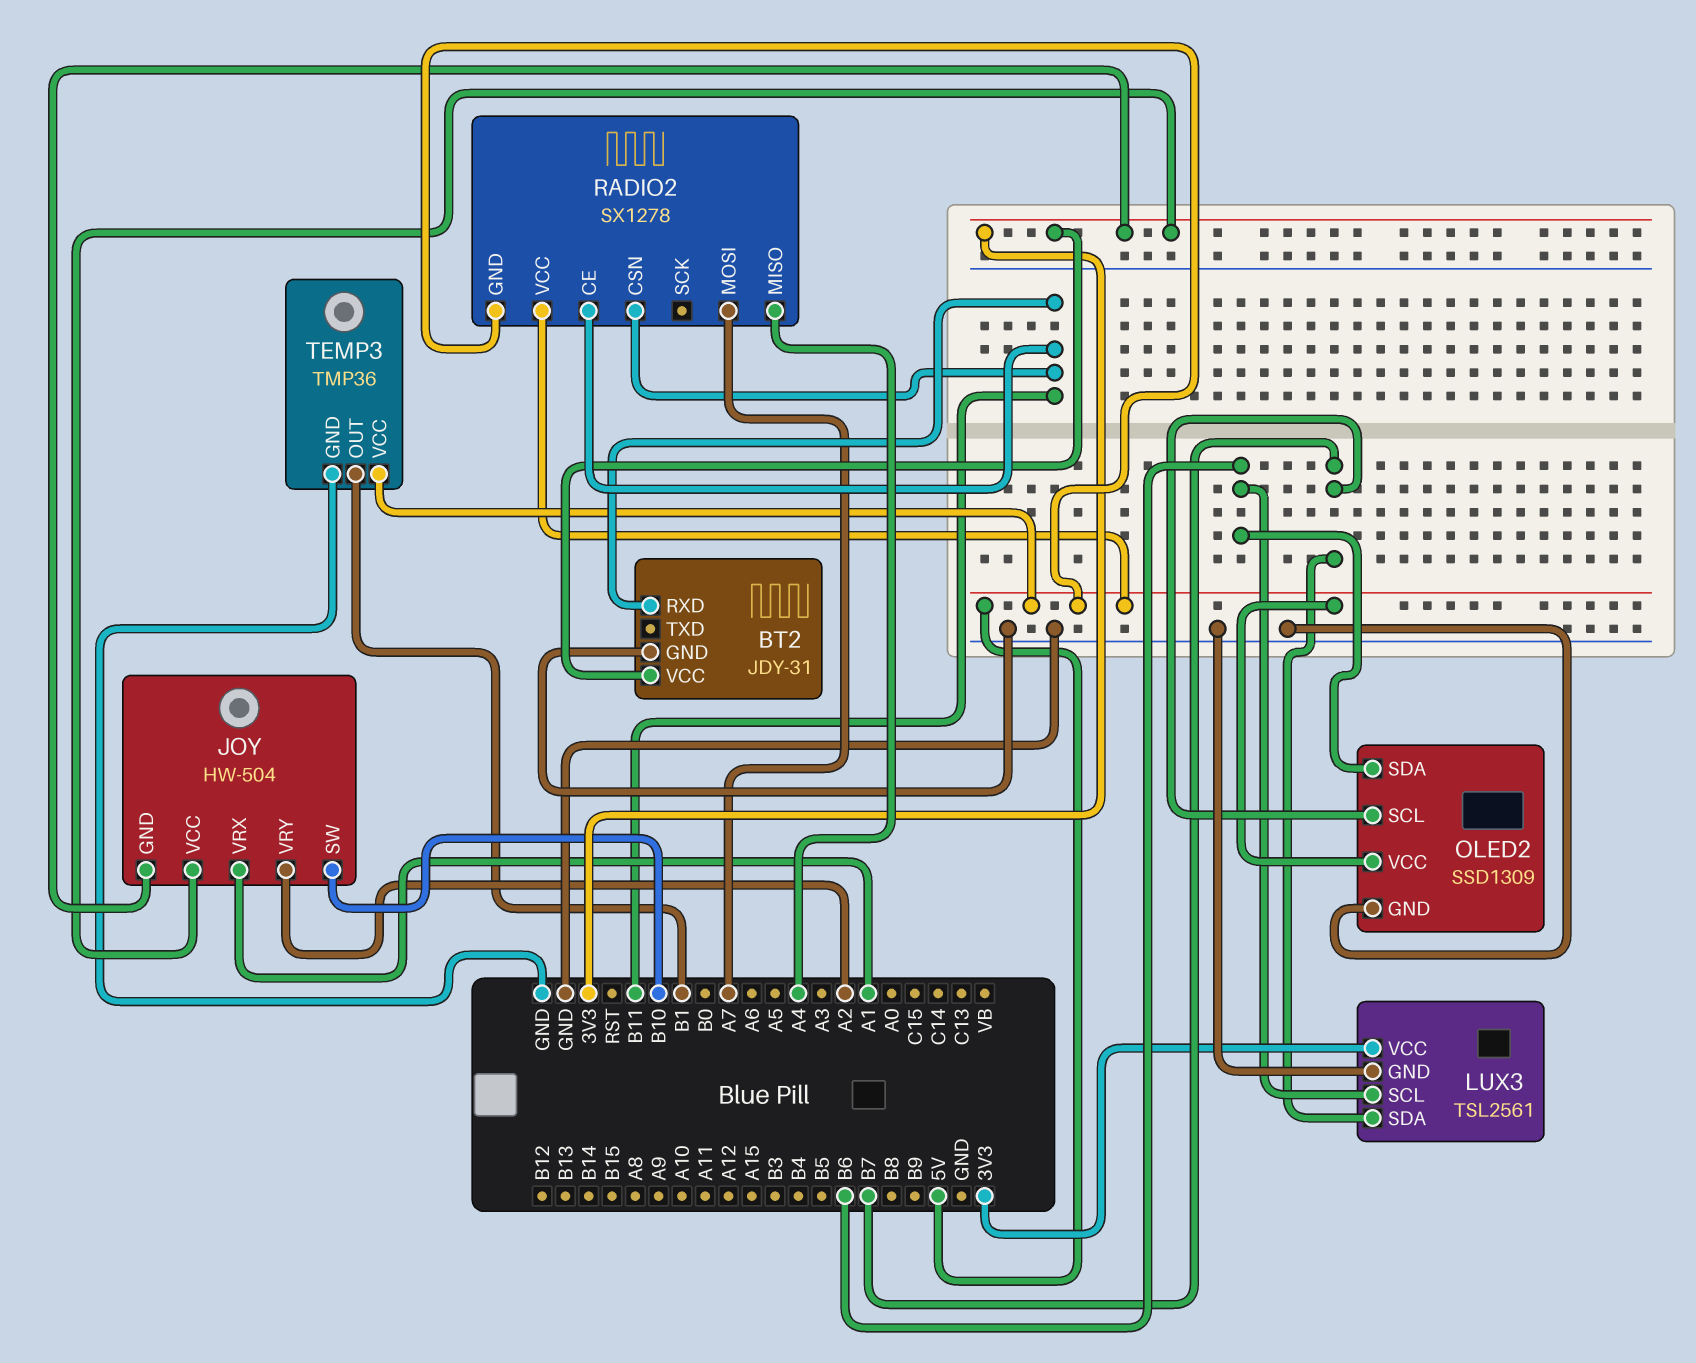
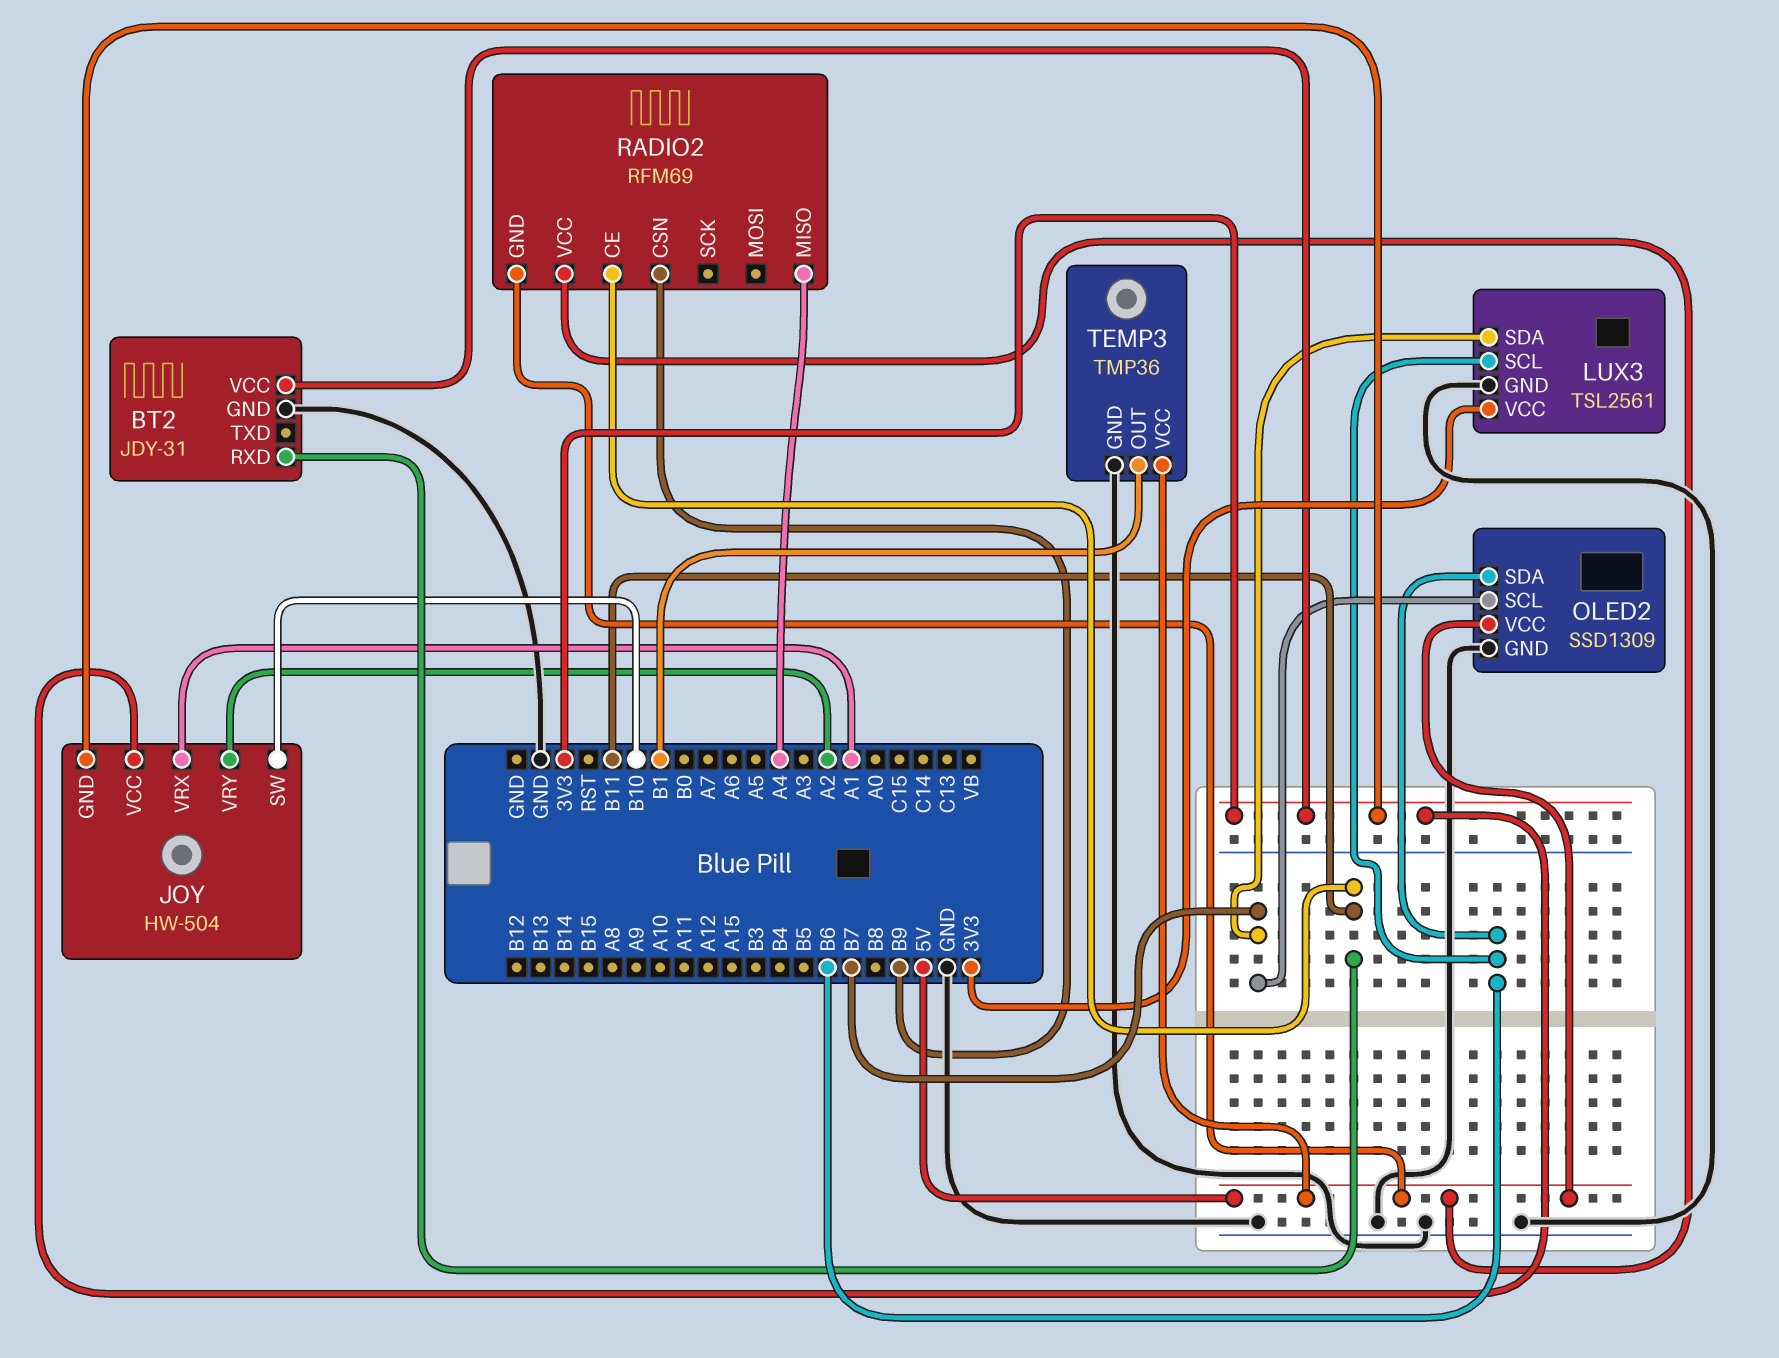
RADIO2: SX1278 -> RFM69
RADIO2 pin CSN: B11 -> B9
RADIO2 pin MOSI: A7 -> none

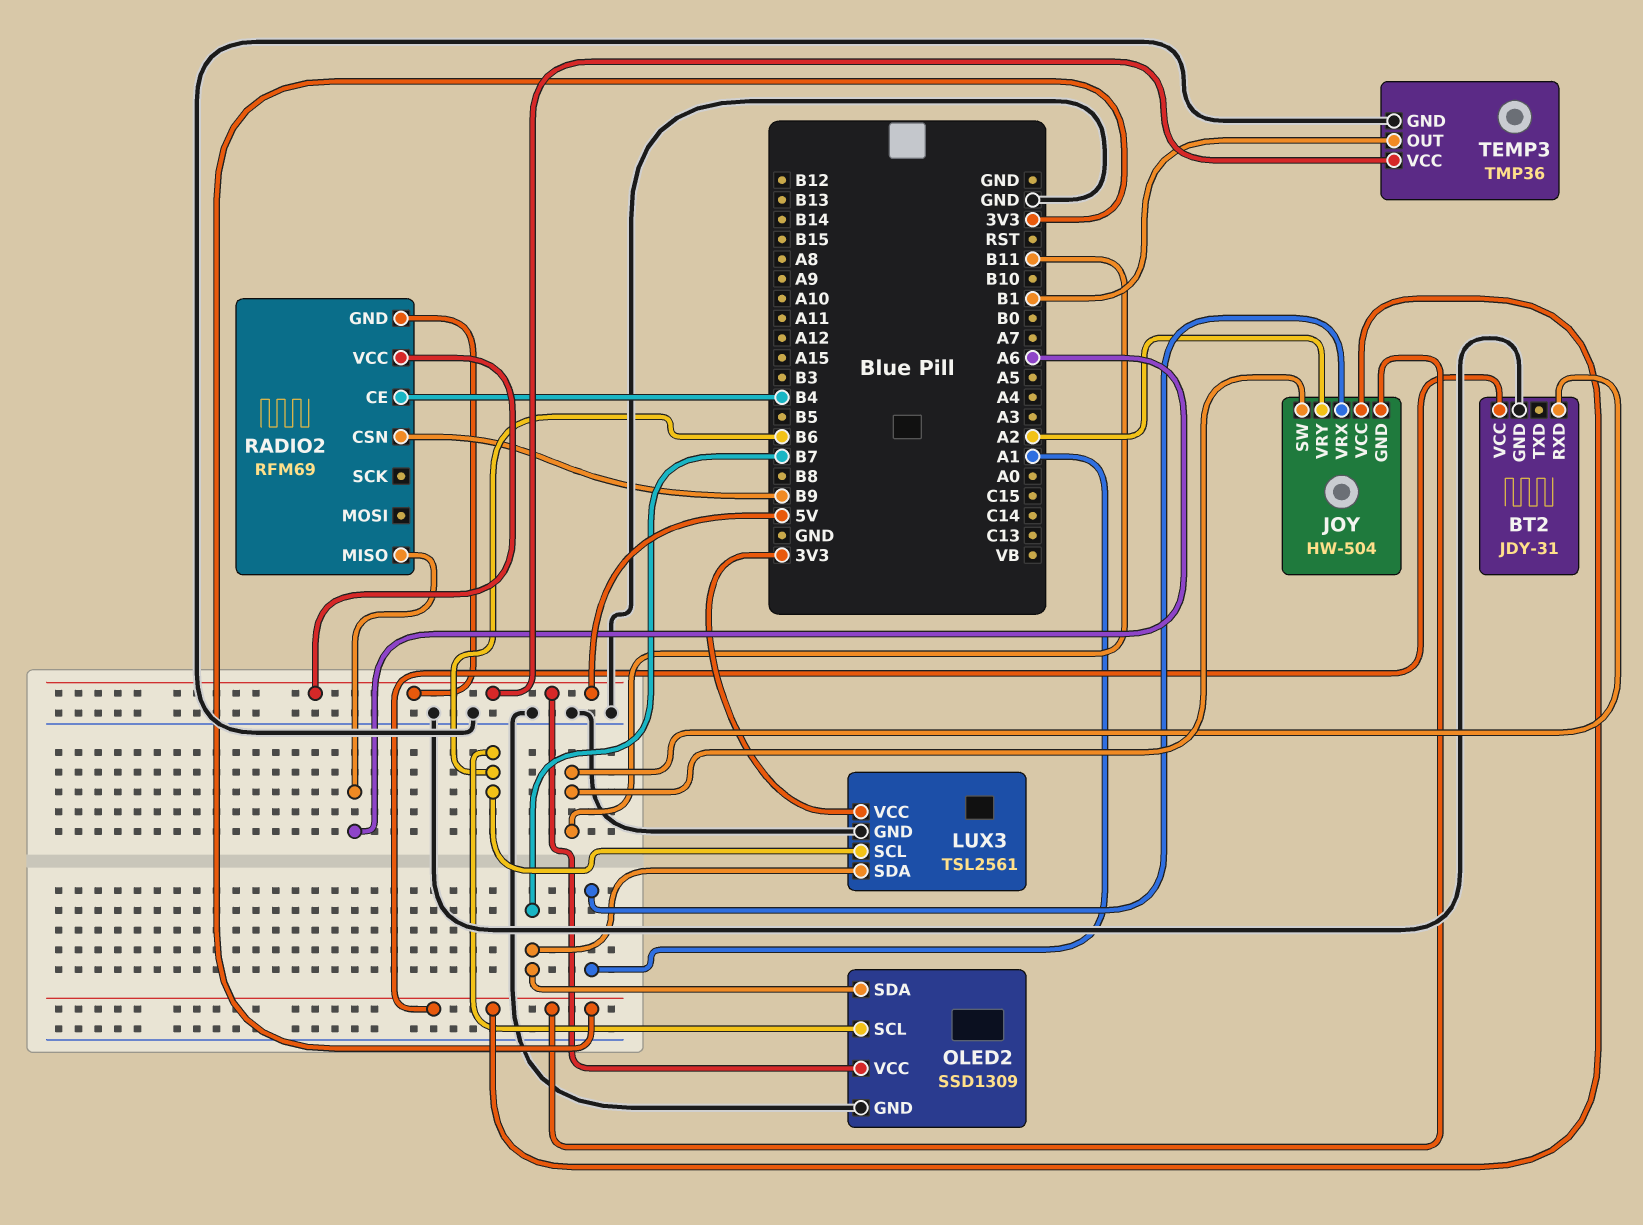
JOY pin SW: B10 -> B11
OLED2 pin SCL: B7 -> B6
OLED2 pin SDA: B6 -> B7
RADIO2 pin CE: B11 -> B4
RADIO2 pin MISO: A4 -> A6

